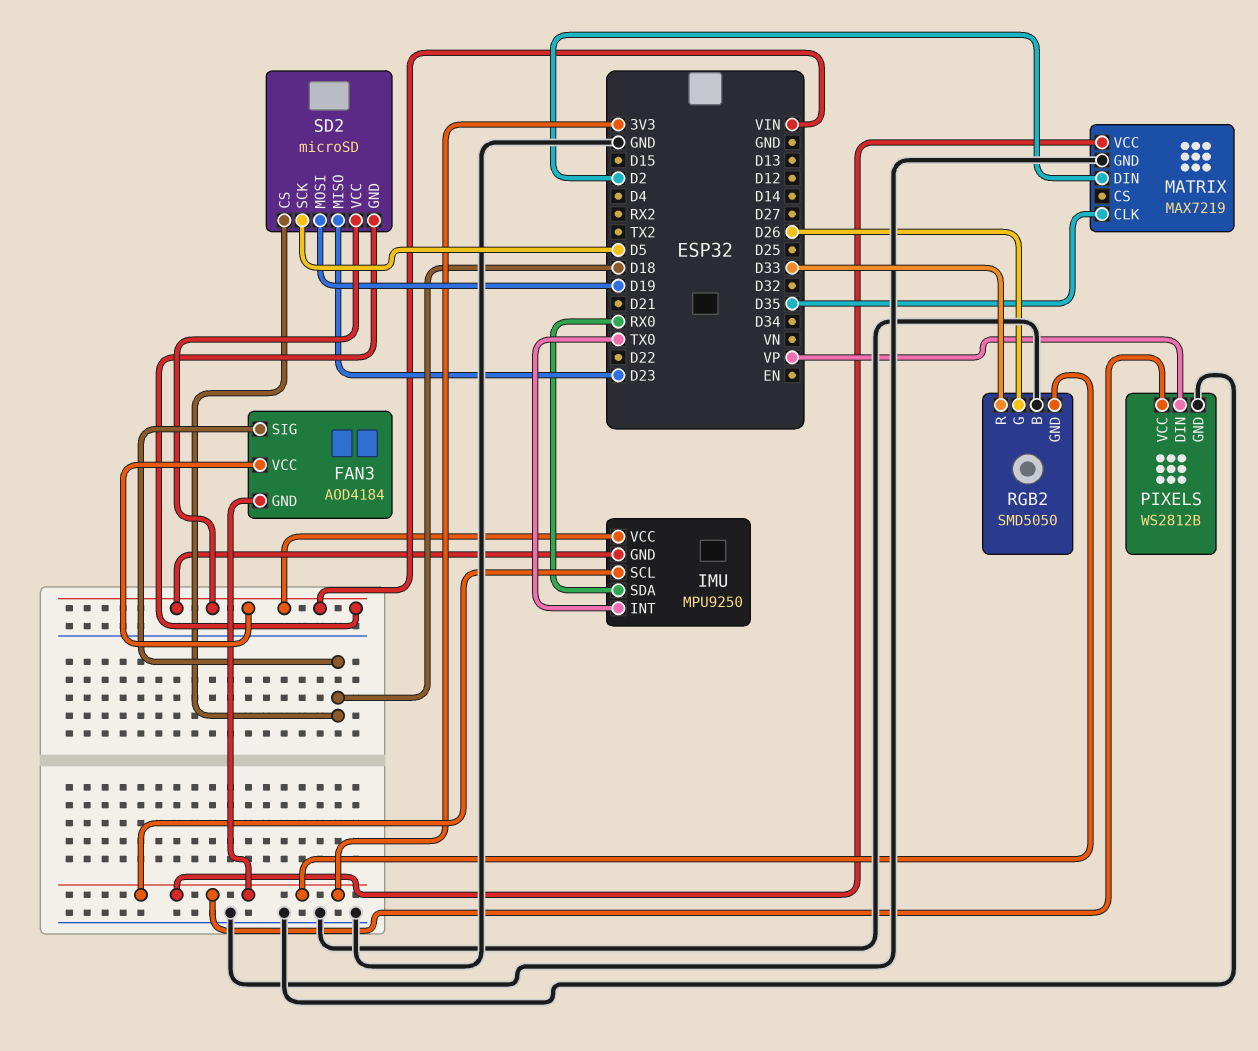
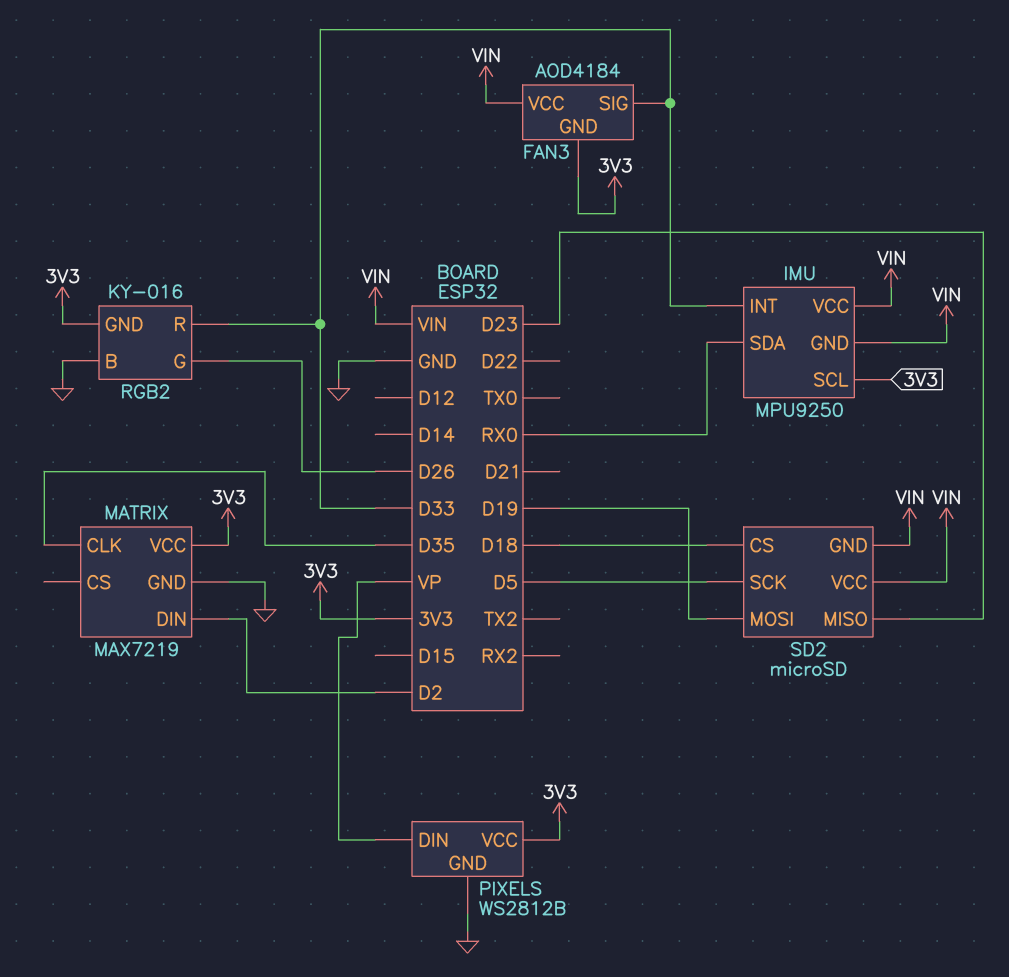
FAN3 pin SIG: D18 -> D33
IMU pin INT: TX0 -> D33
RGB2: SMD5050 -> KY-016

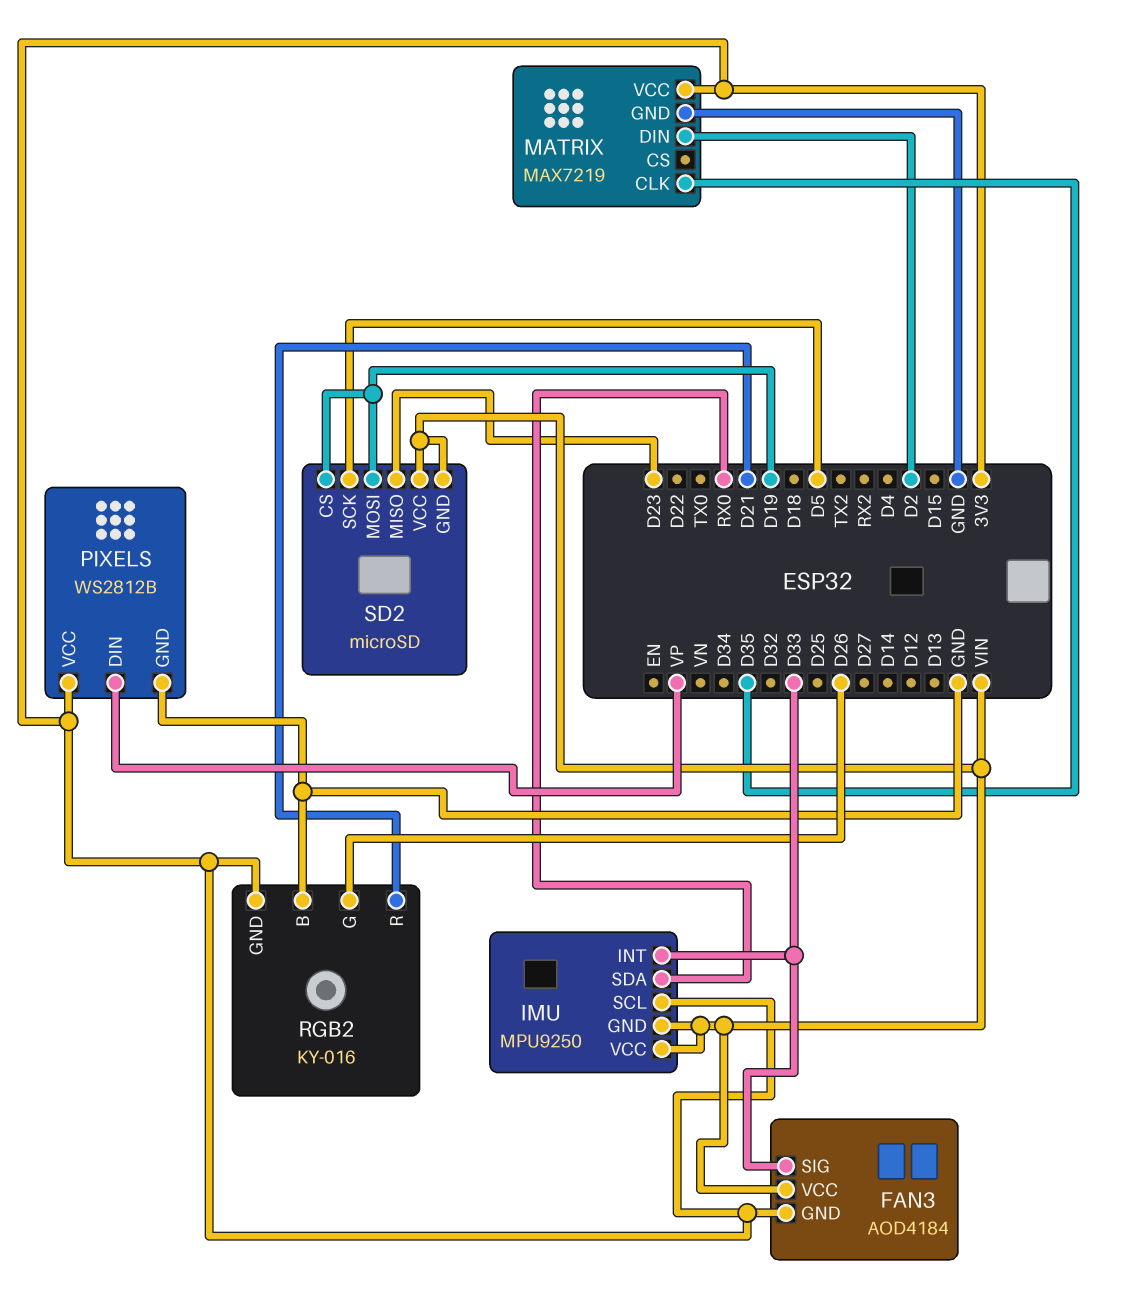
RGB2 pin R: D33 -> D21
SD2 pin CS: D18 -> D19

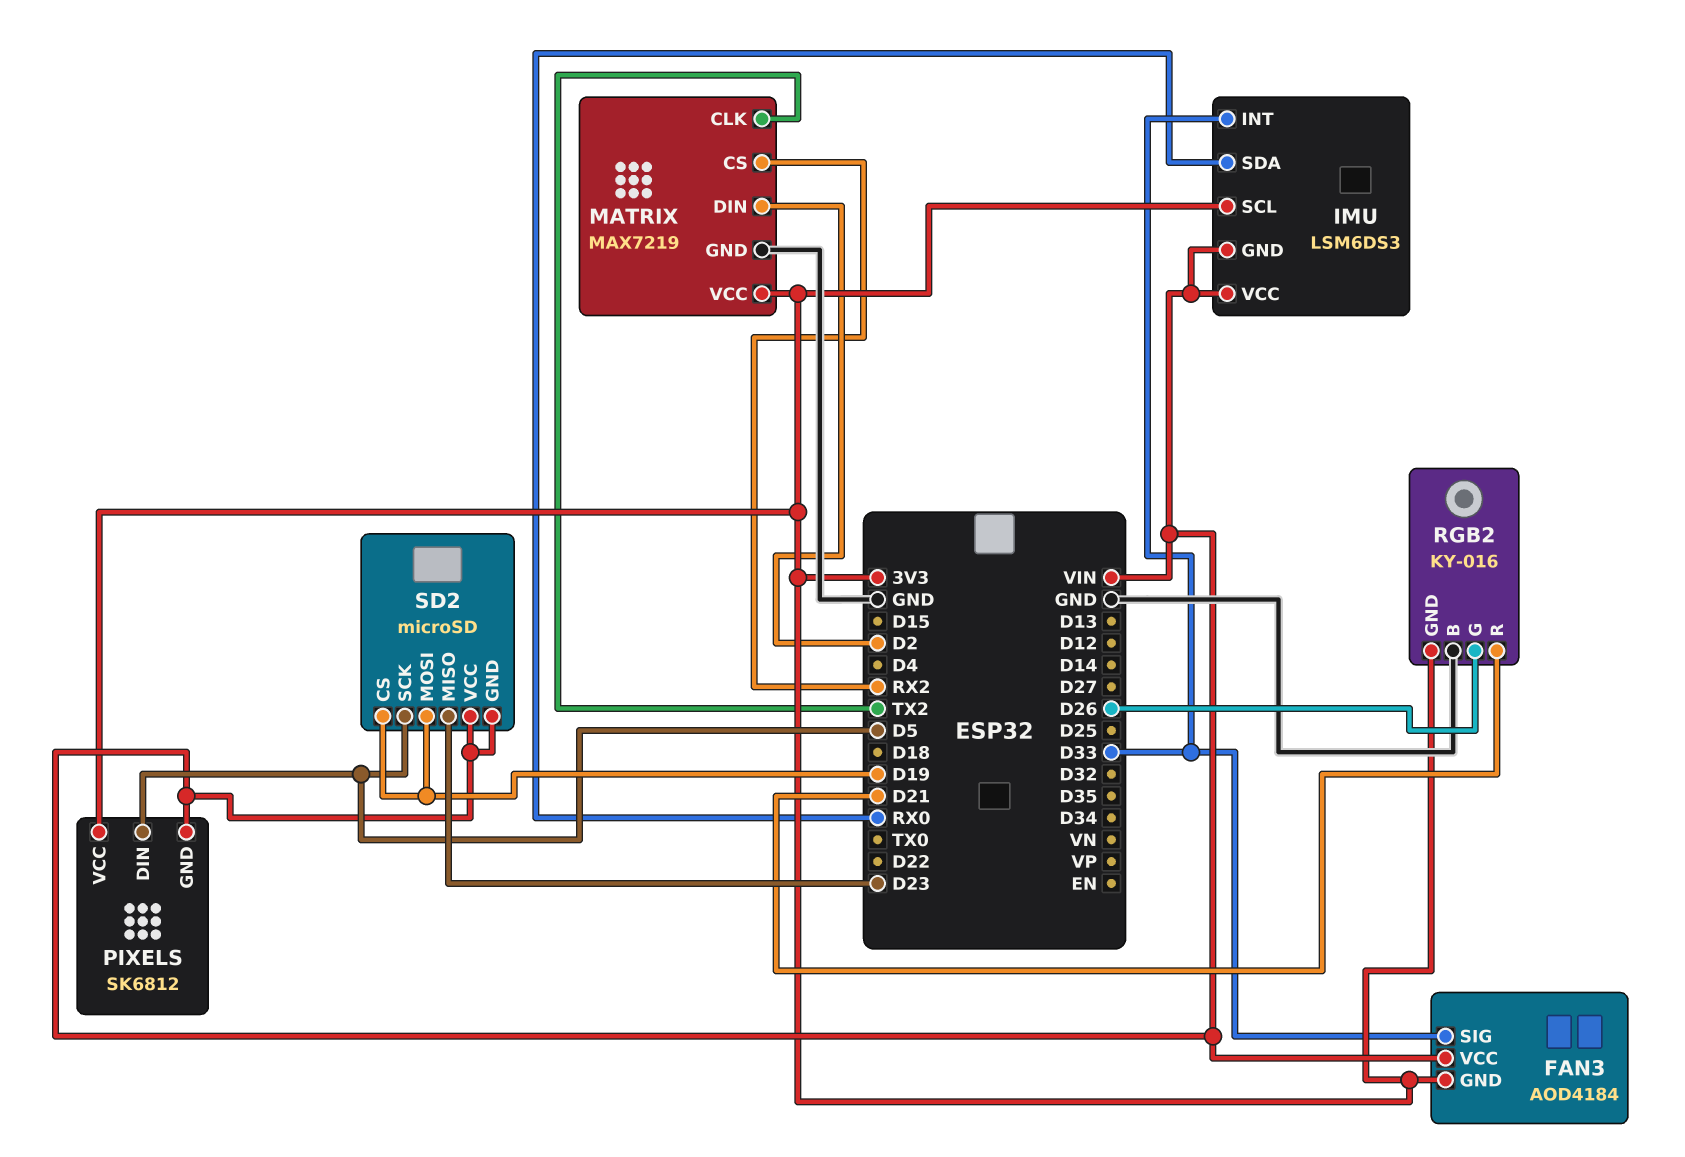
IMU: MPU9250 -> LSM6DS3
MATRIX pin CLK: D35 -> TX2
MATRIX pin CS: none -> RX2
PIXELS: WS2812B -> SK6812
PIXELS pin DIN: VP -> D5
PIXELS pin GND: GND -> VIN

